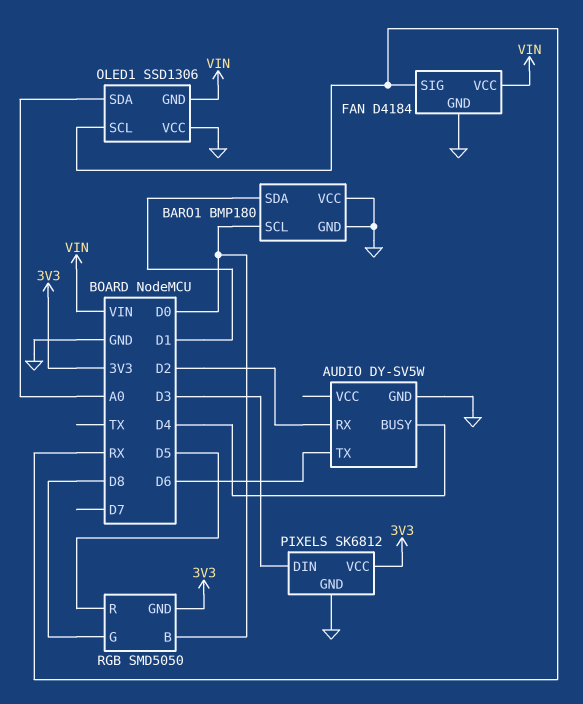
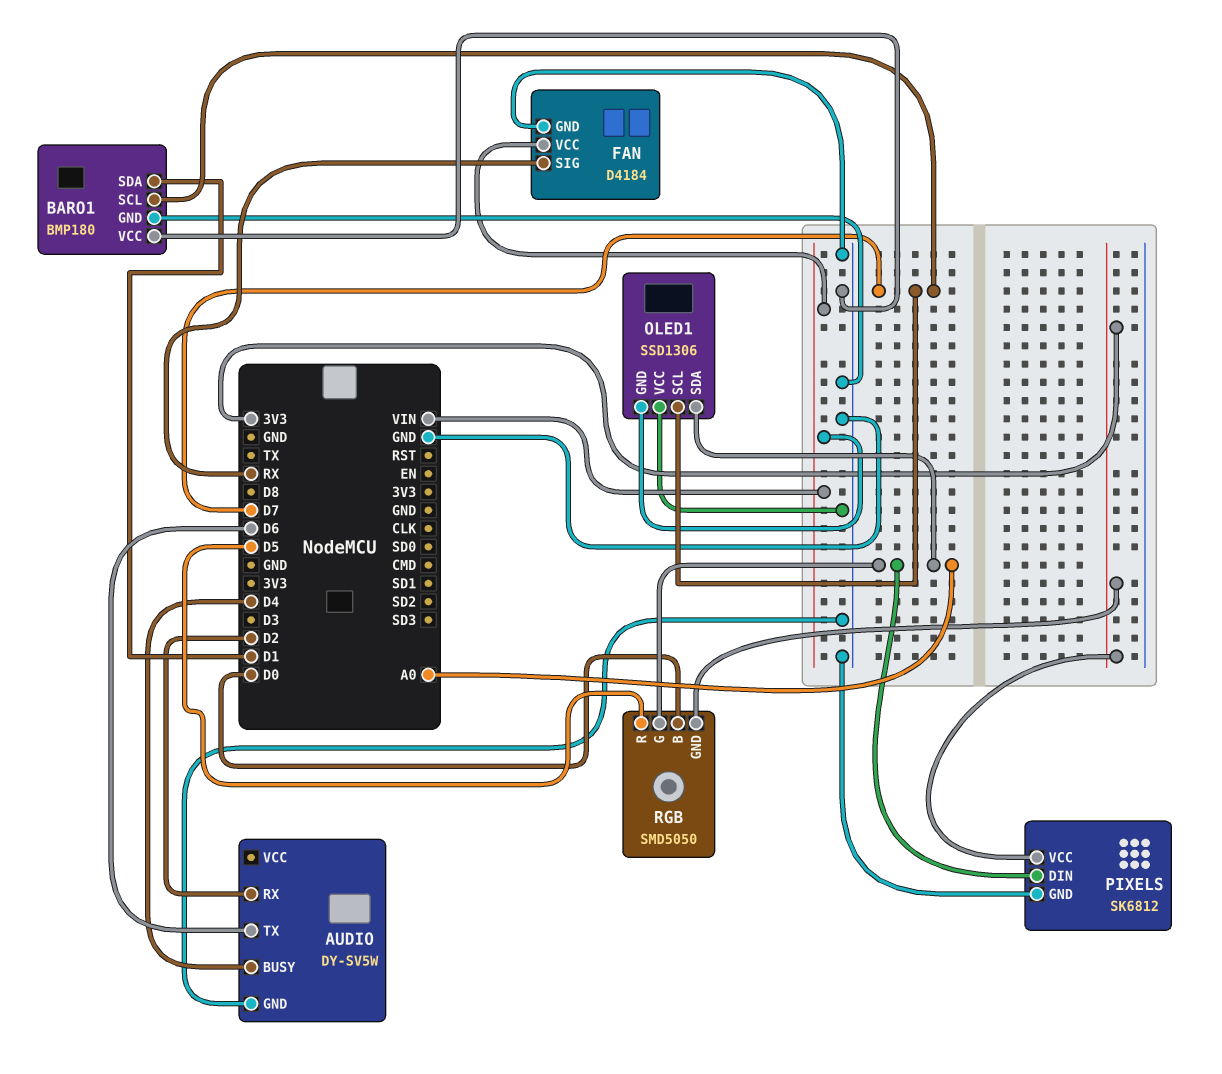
BARO1 pin SCL: D0 -> D7
OLED1 pin SCL: RX -> D7
PIXELS pin DIN: D3 -> A0
RGB pin G: D8 -> A0

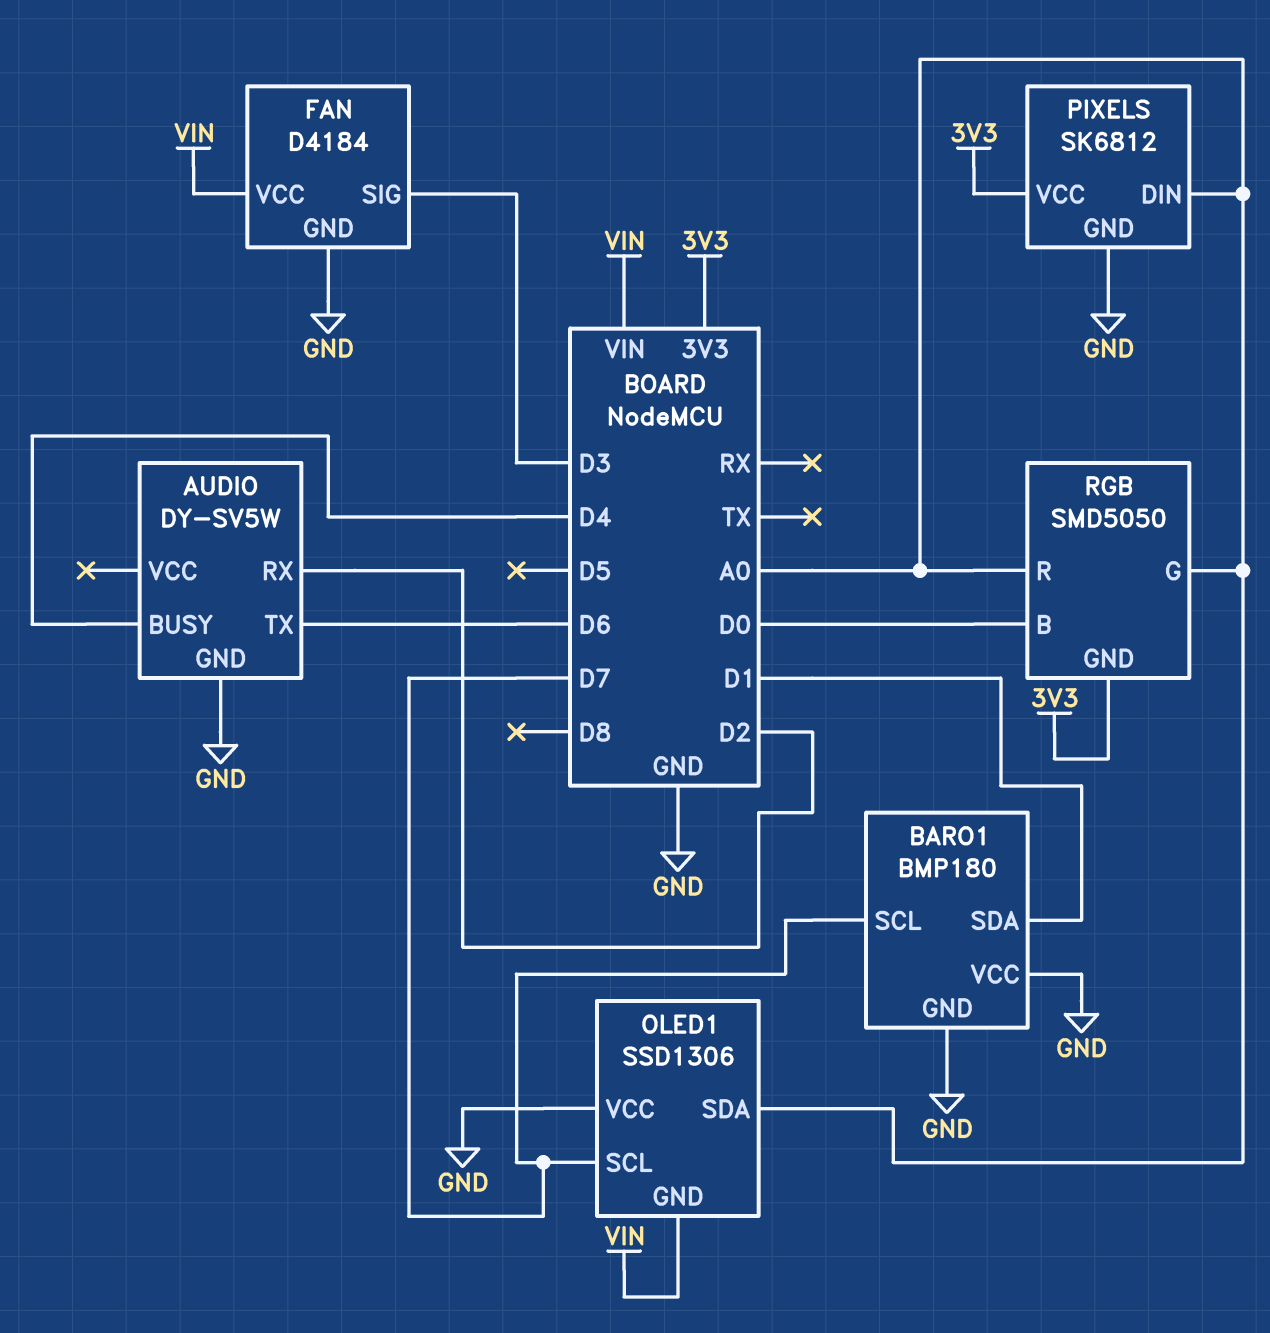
FAN pin SIG: RX -> D3
RGB pin R: D5 -> A0

